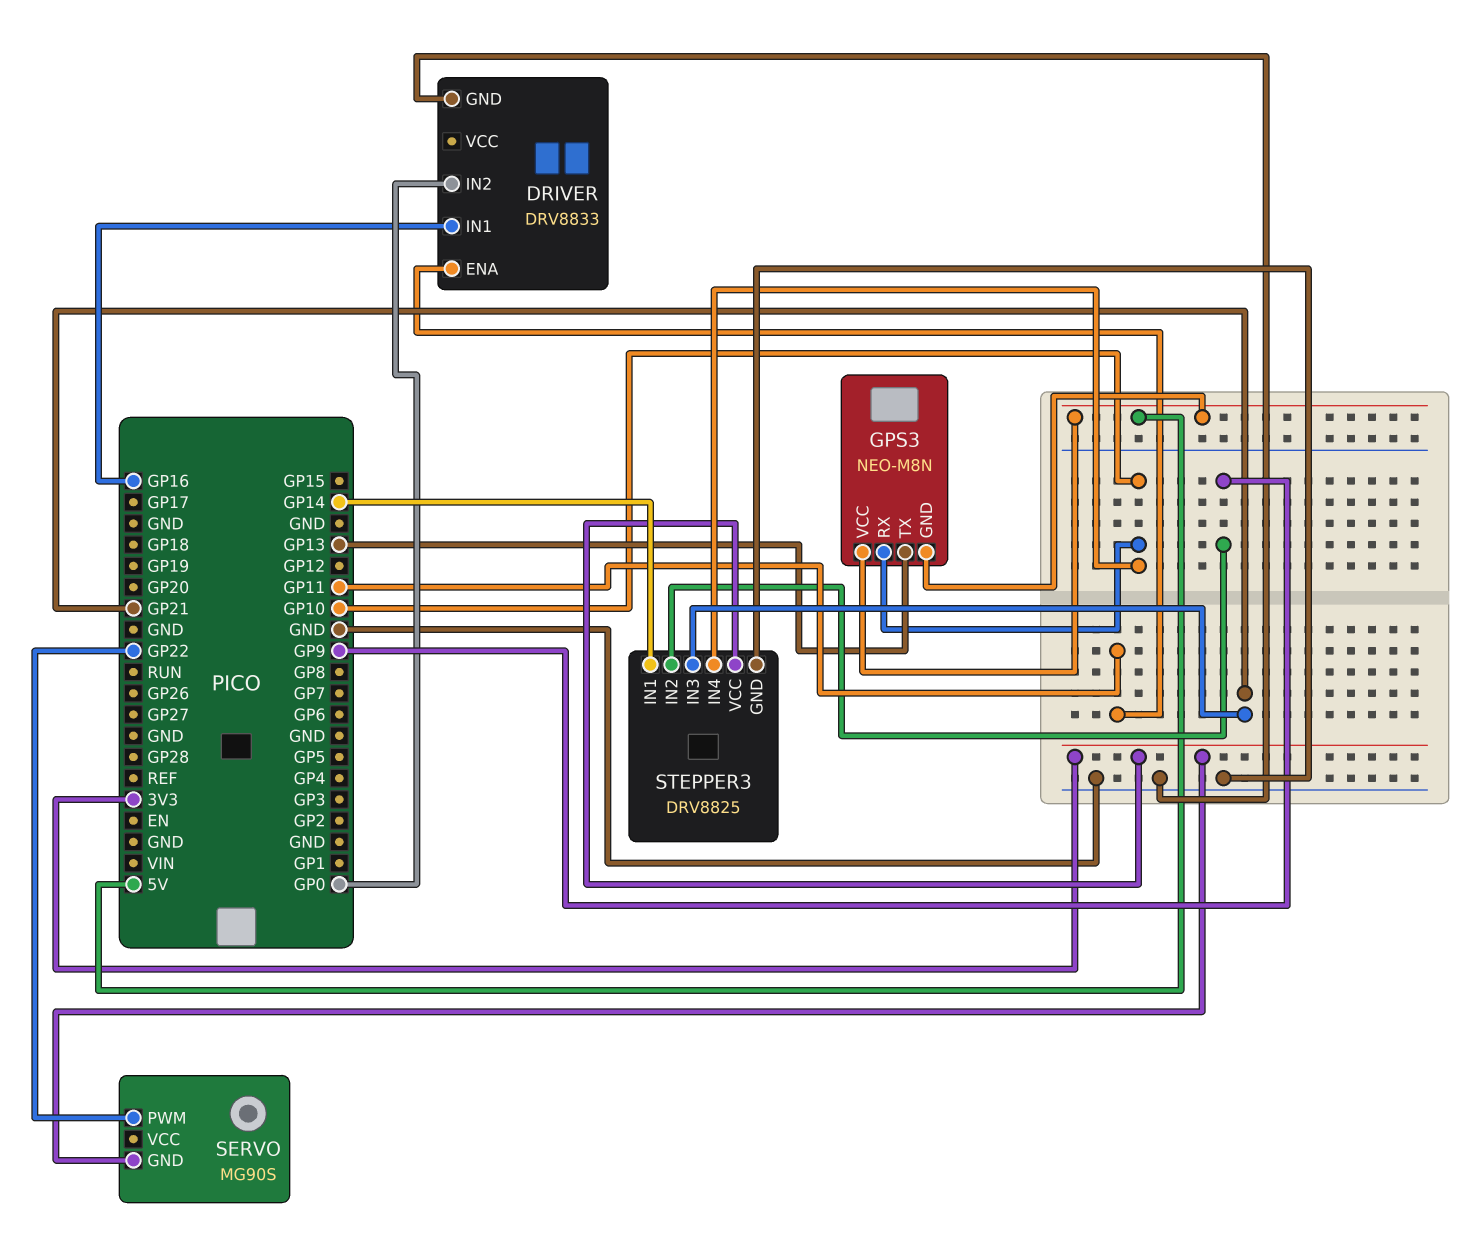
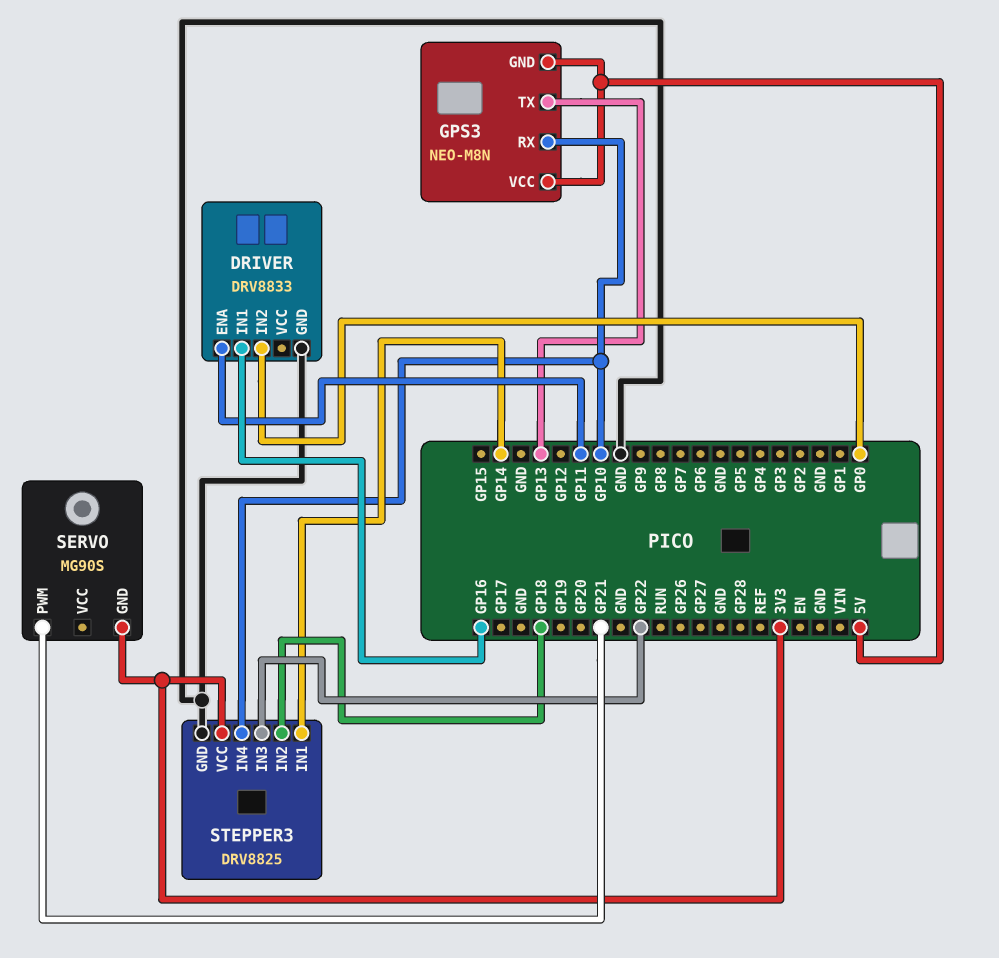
SERVO pin PWM: GP22 -> GP21
STEPPER3 pin IN2: GP9 -> GP18
STEPPER3 pin IN3: GP21 -> GP22

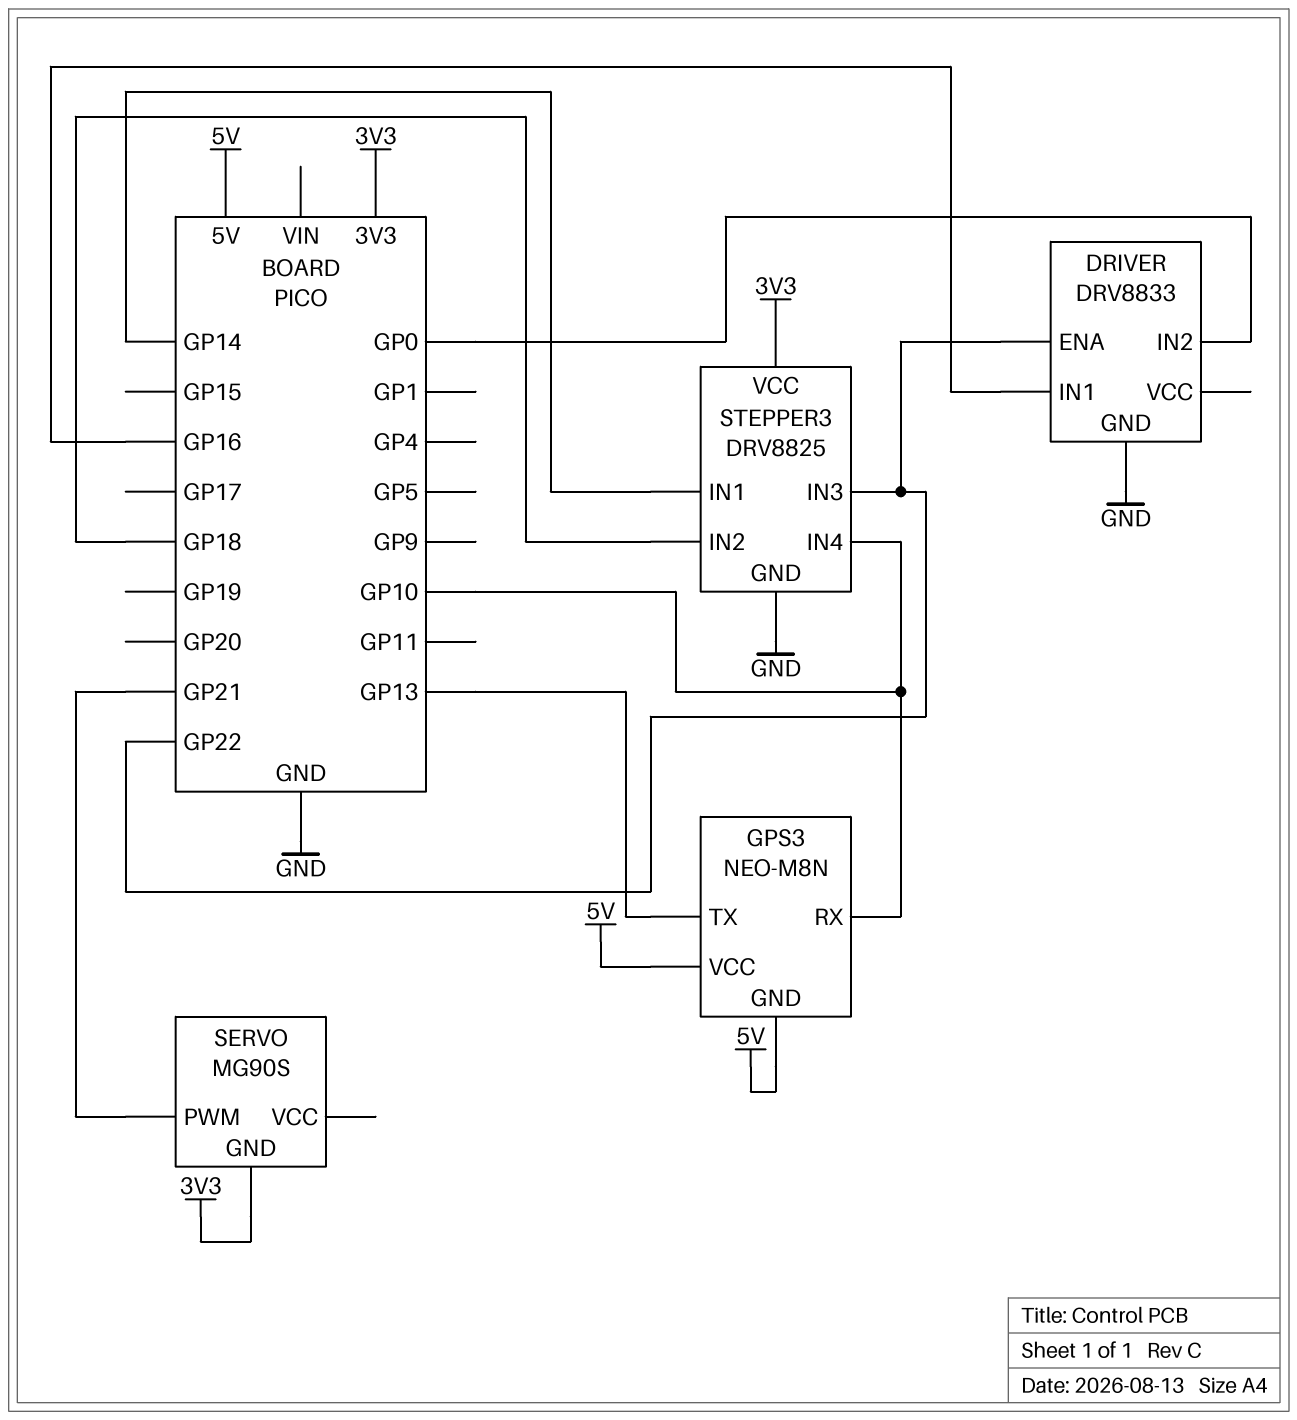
DRIVER pin ENA: GP11 -> GP22

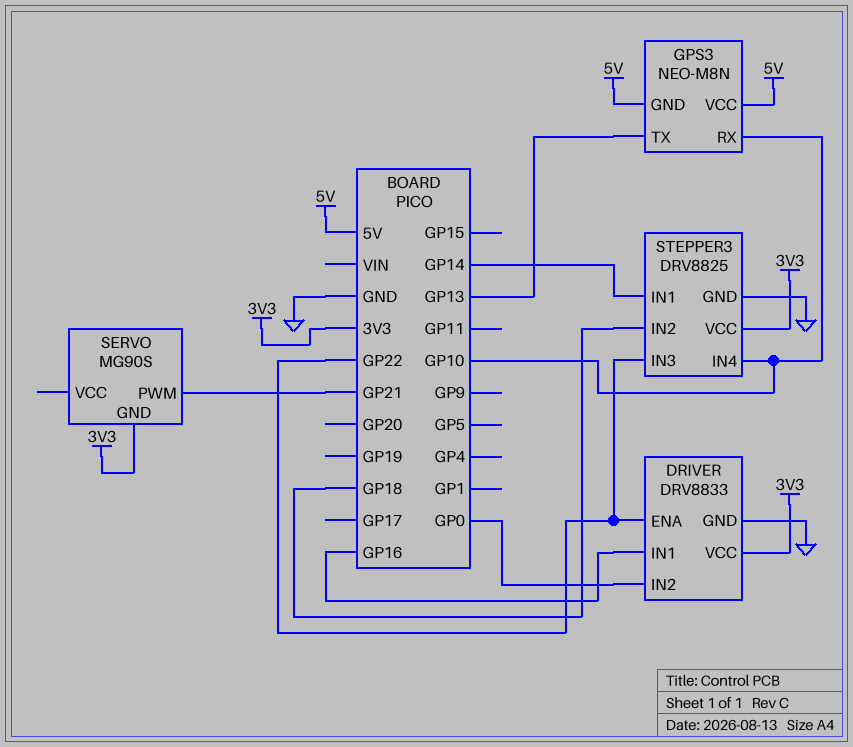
DRIVER pin VCC: none -> 3V3

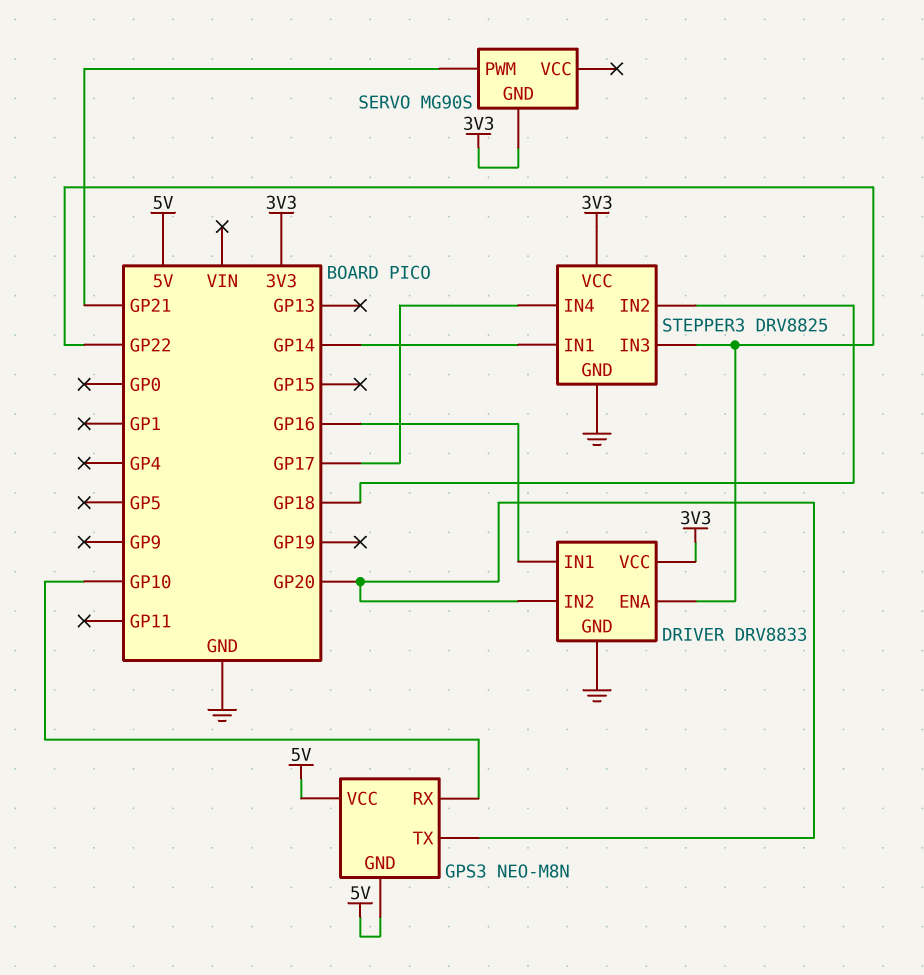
DRIVER pin IN2: GP0 -> GP20
GPS3 pin TX: GP13 -> GP20
STEPPER3 pin IN4: GP10 -> GP17

